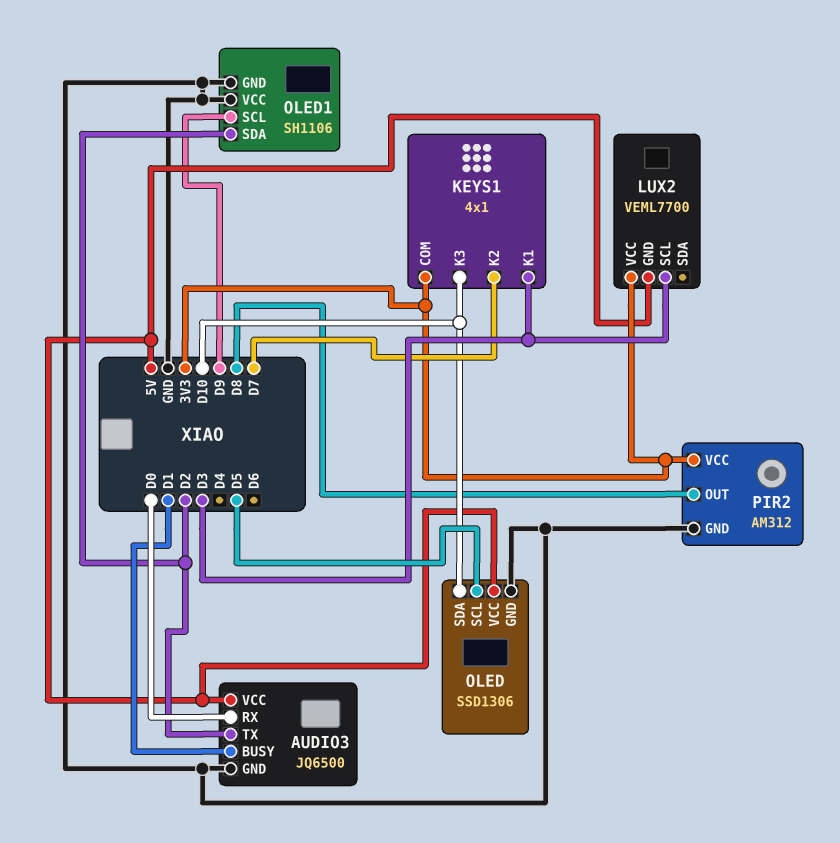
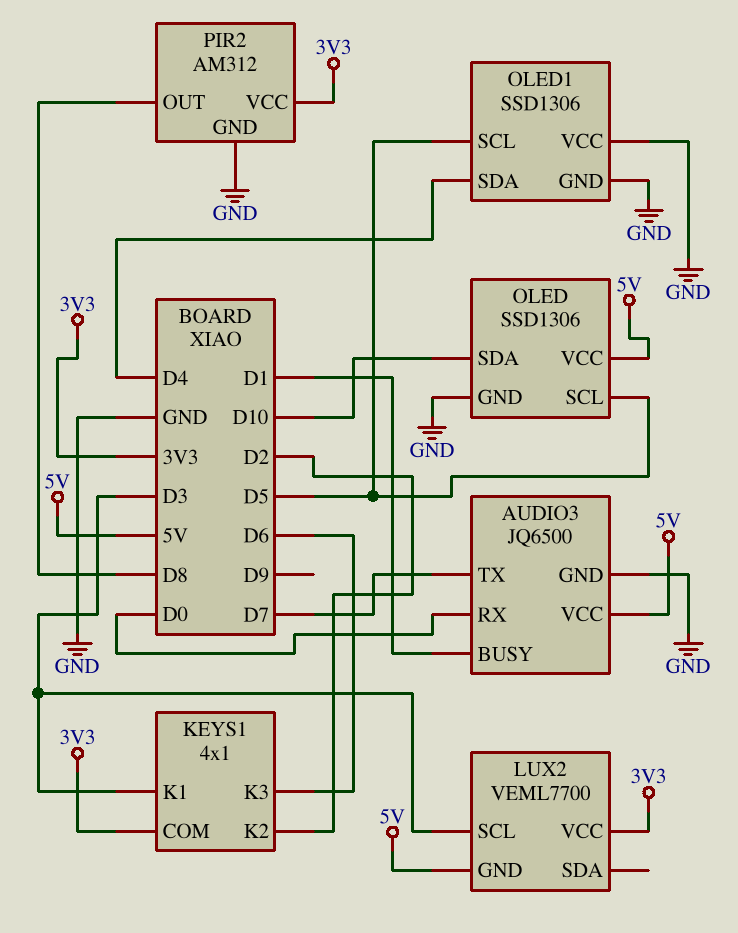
AUDIO3 pin TX: D2 -> D7
KEYS1 pin K2: D7 -> D2
KEYS1 pin K3: D10 -> D6
OLED1: SH1106 -> SSD1306
OLED1 pin SCL: D9 -> D5
OLED1 pin SDA: D2 -> D4

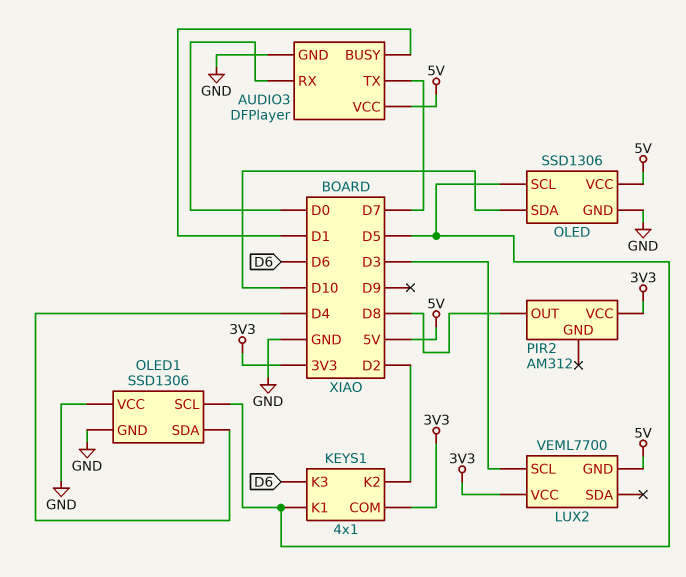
AUDIO3: JQ6500 -> DFPlayer
KEYS1 pin K1: D3 -> D5
PIR2 pin GND: GND -> none

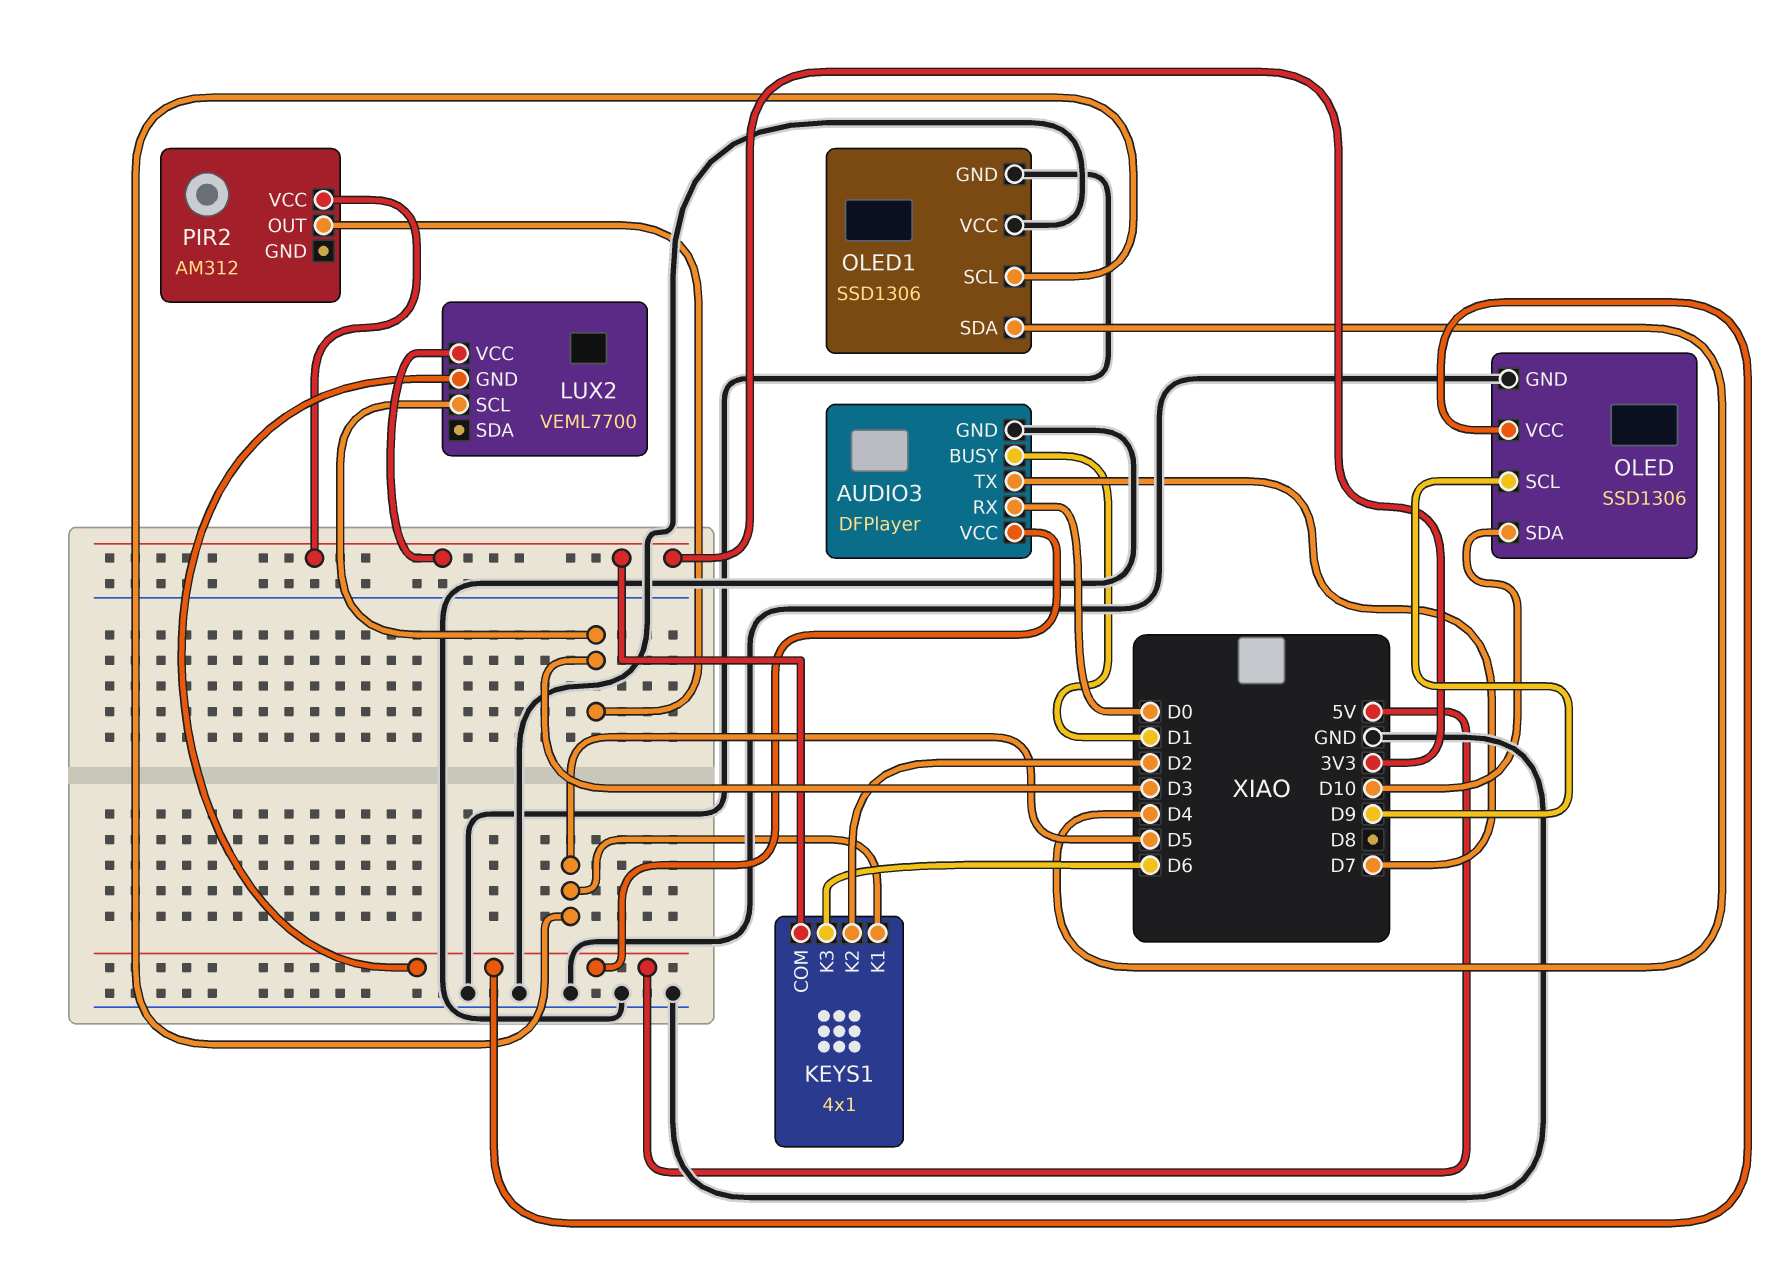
OLED pin SCL: D5 -> D9
PIR2 pin OUT: D8 -> D3

